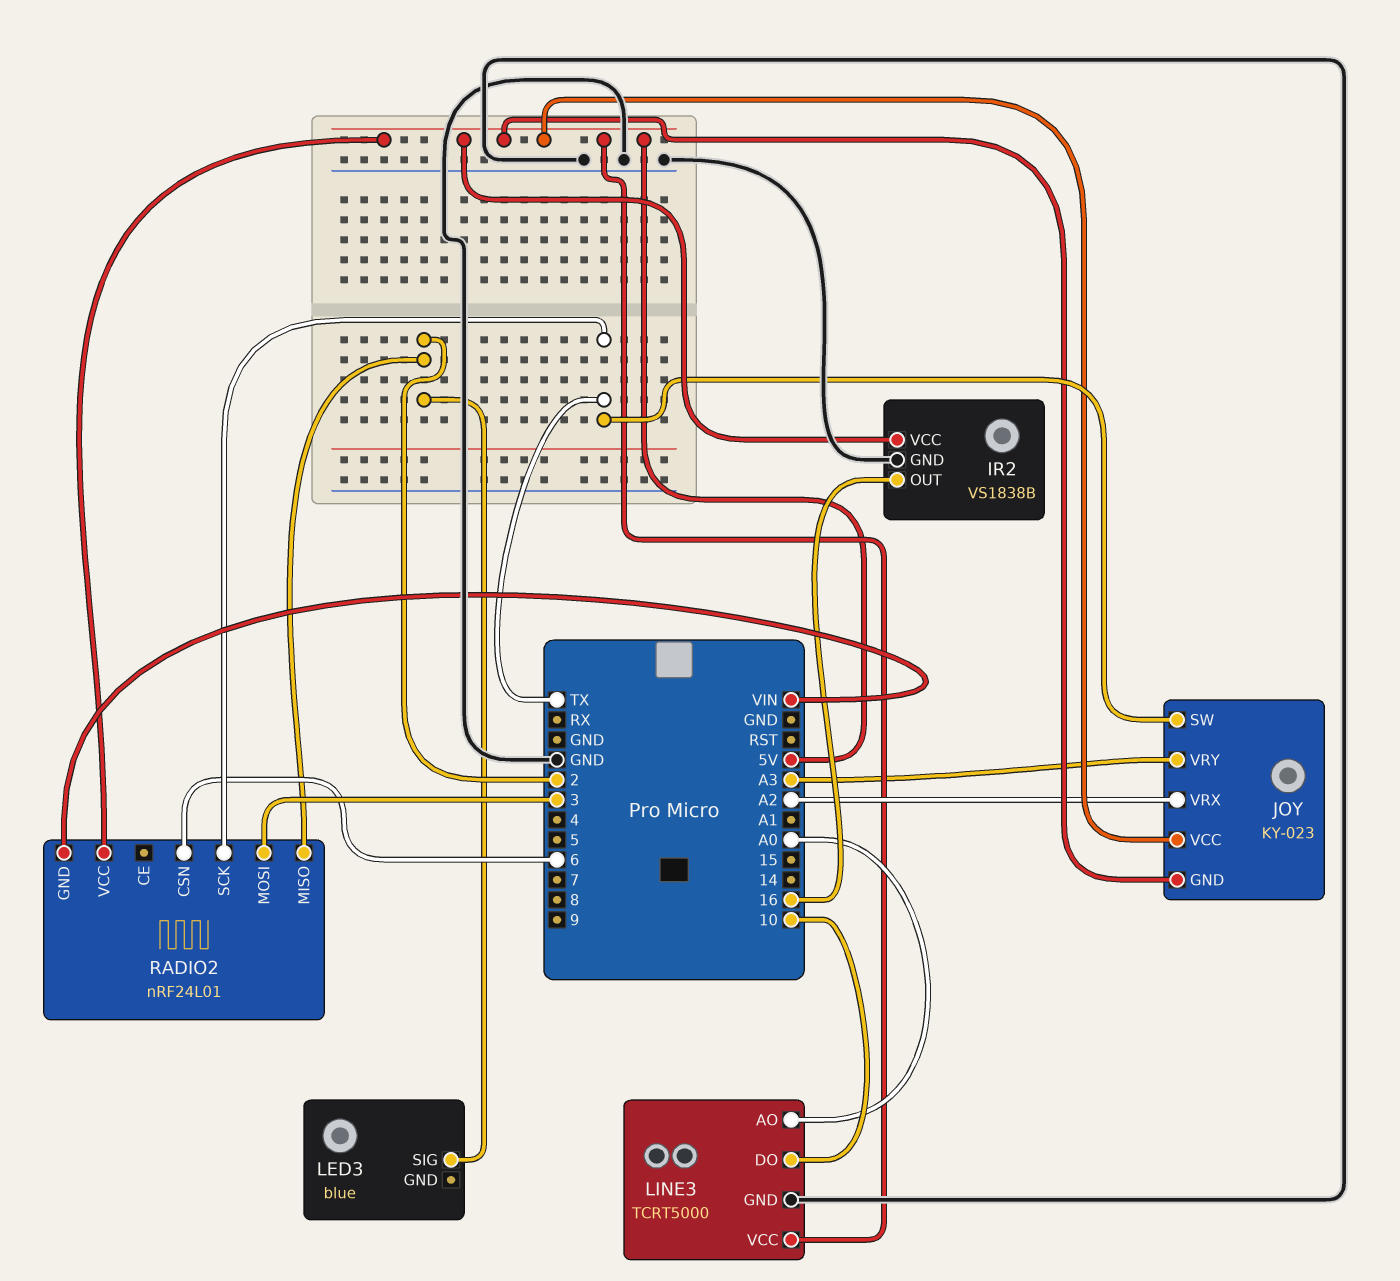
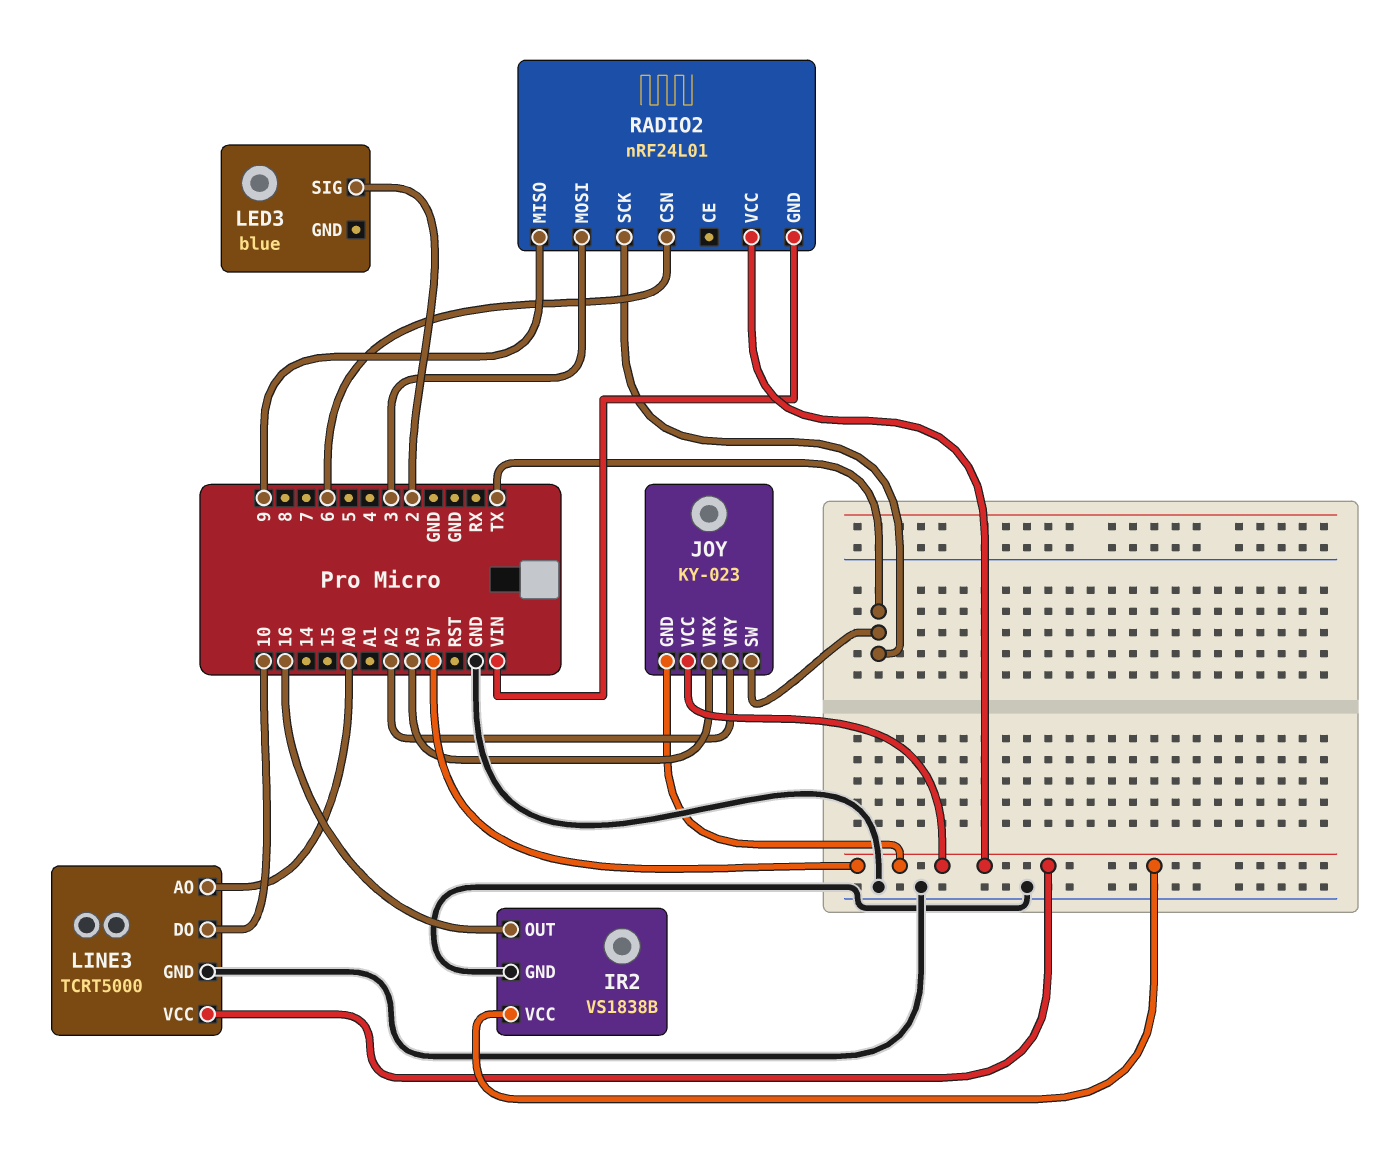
JOY pin VRX: A2 -> A3
JOY pin VRY: A3 -> A2
RADIO2 pin MISO: 2 -> 9

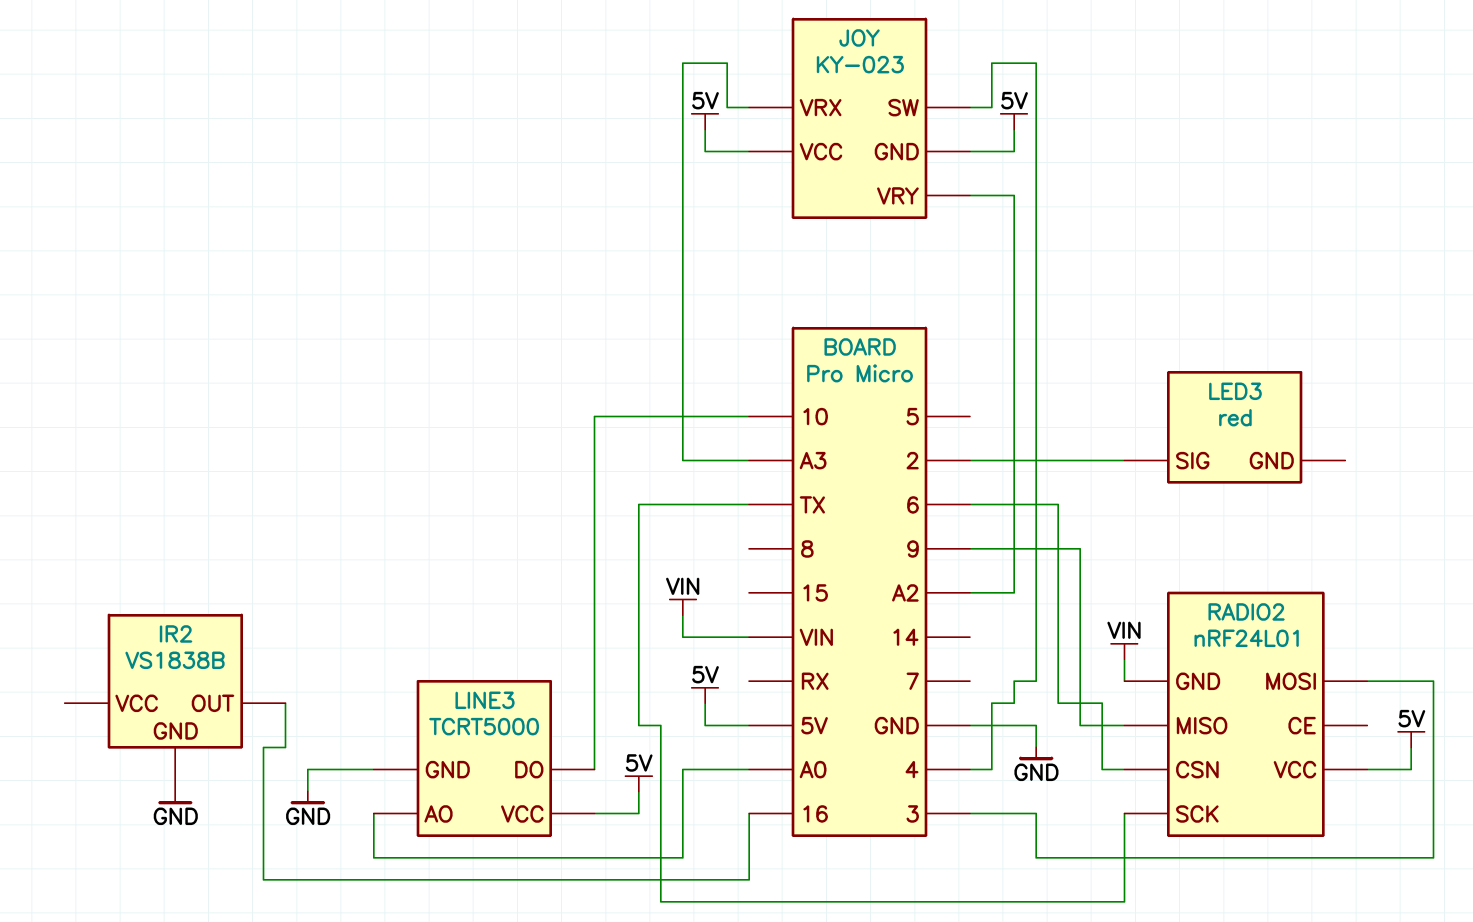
IR2 pin VCC: 5V -> none
JOY pin SW: TX -> 4
LED3: blue -> red

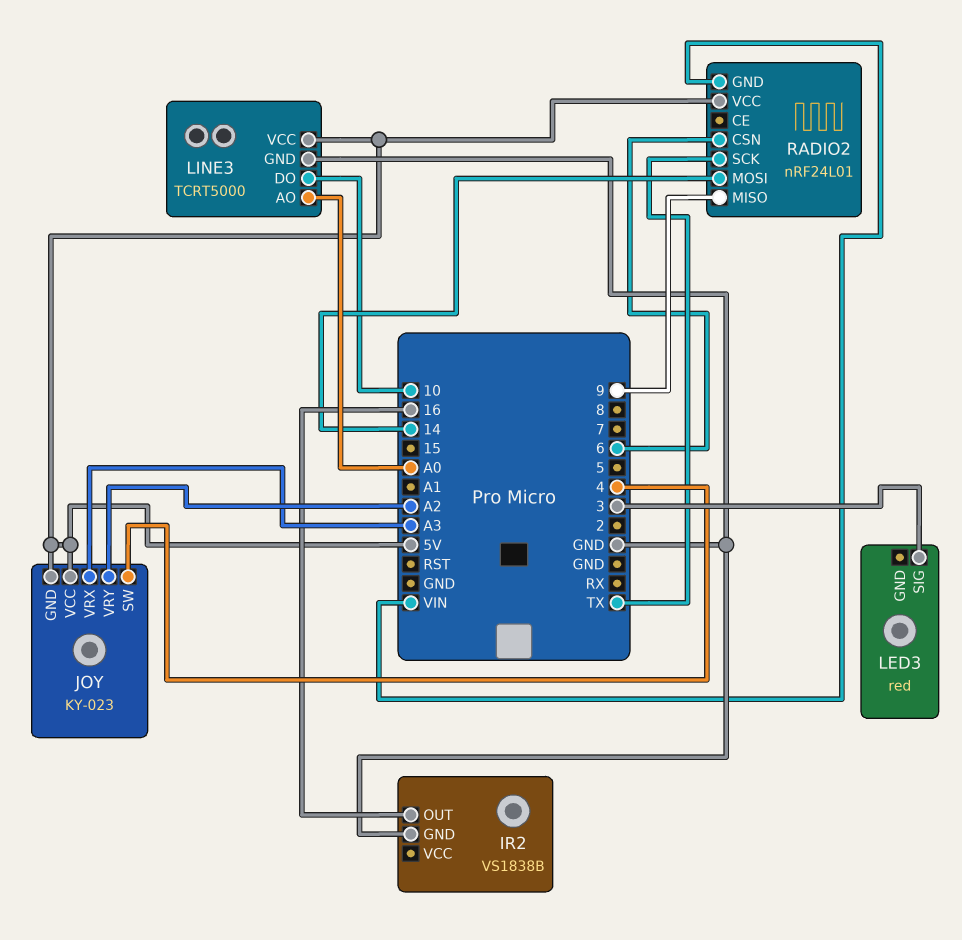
LED3 pin SIG: 2 -> 3
RADIO2 pin MOSI: 3 -> 14

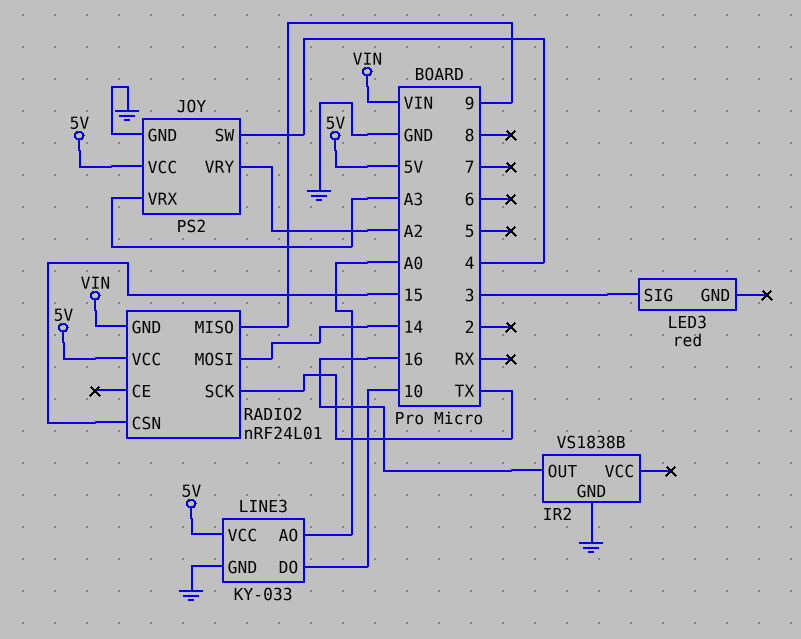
JOY: KY-023 -> PS2
JOY pin GND: 5V -> GND
LINE3: TCRT5000 -> KY-033
RADIO2 pin CSN: 6 -> 15

